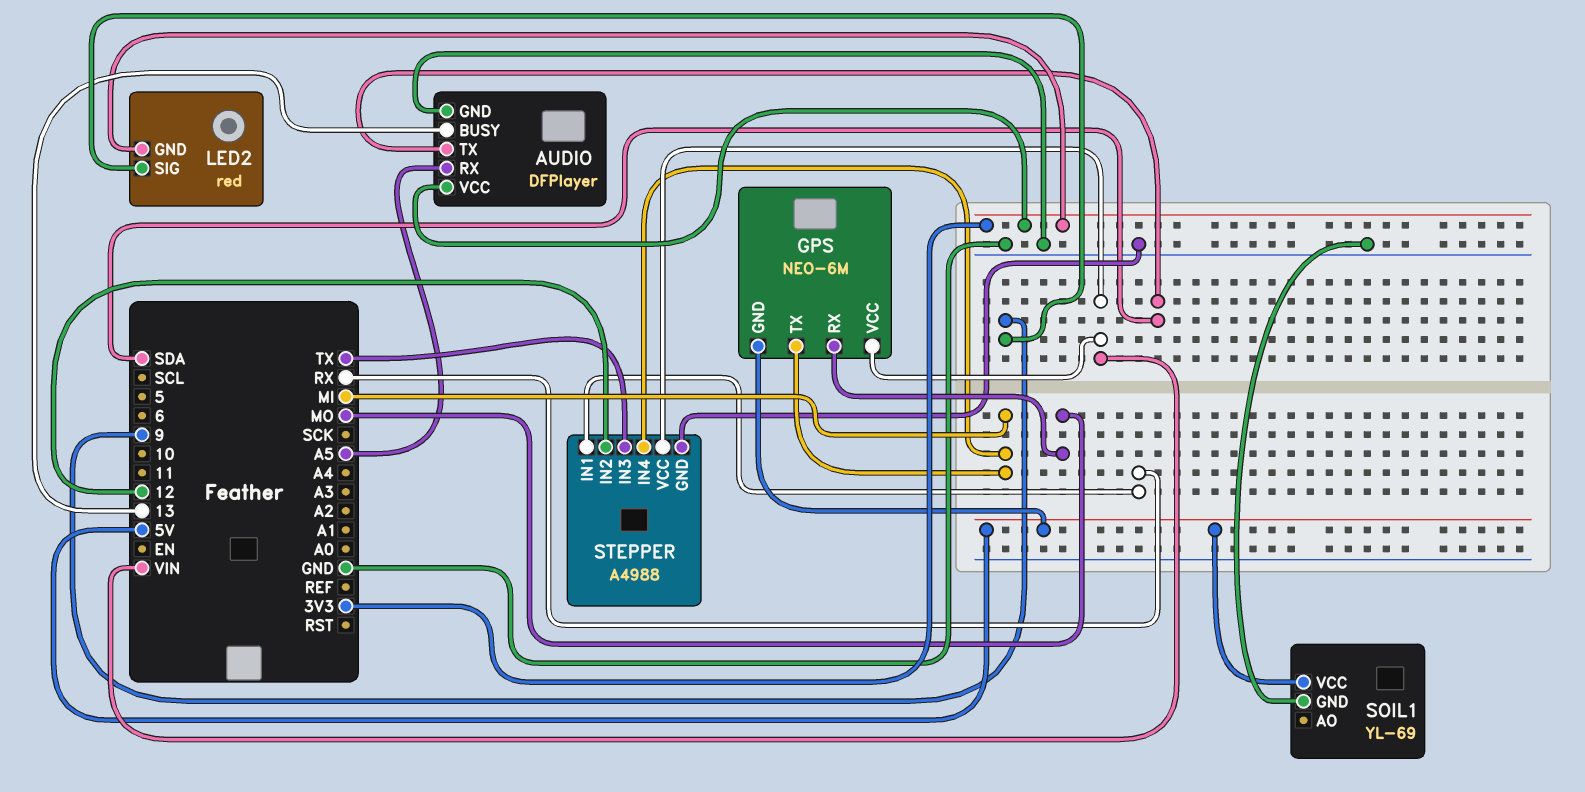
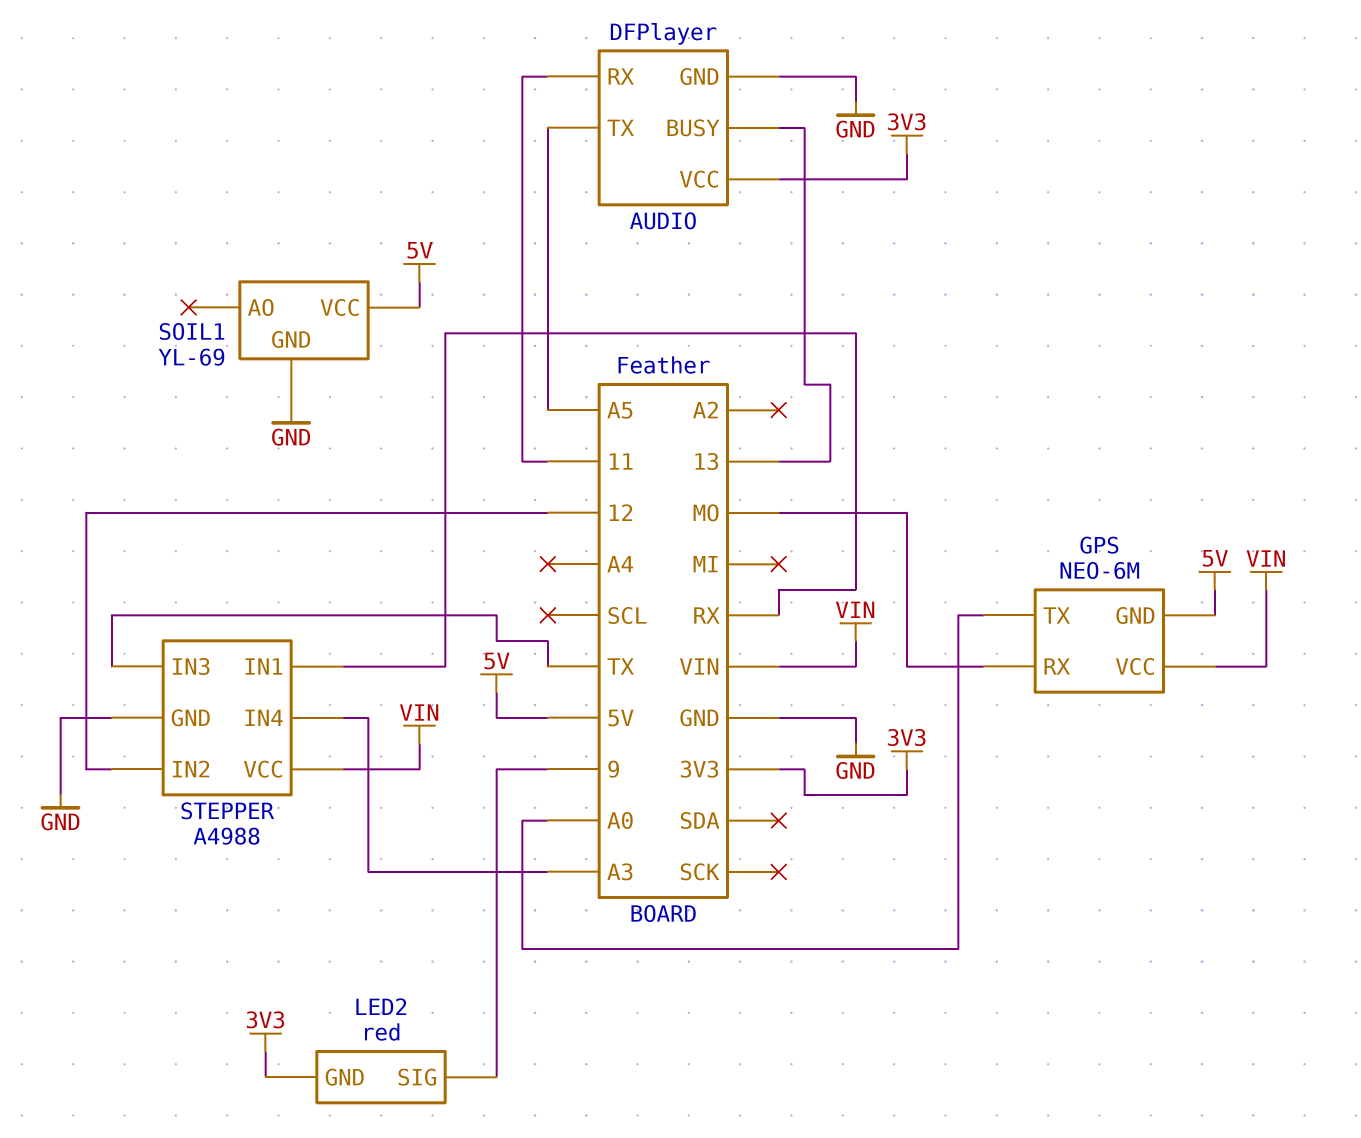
AUDIO pin RX: A5 -> 11
AUDIO pin TX: SDA -> A5
GPS pin TX: MI -> A0
STEPPER pin IN4: MI -> A3

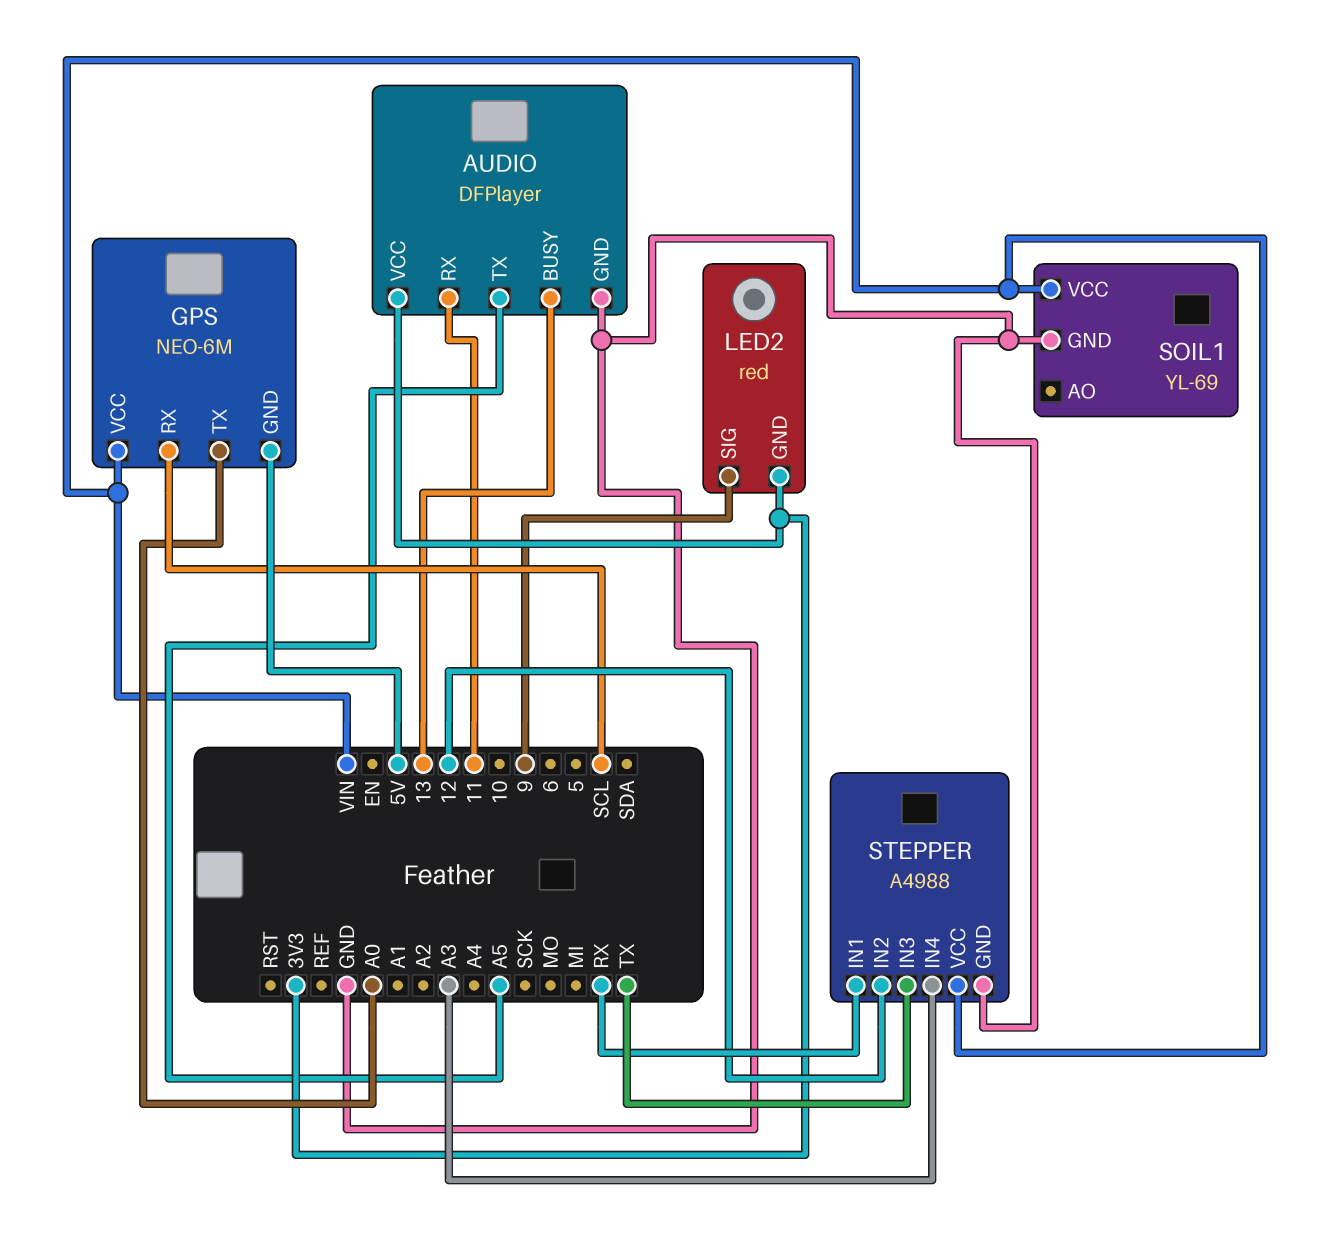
GPS pin RX: MO -> SCL
SOIL1 pin VCC: 5V -> VIN

